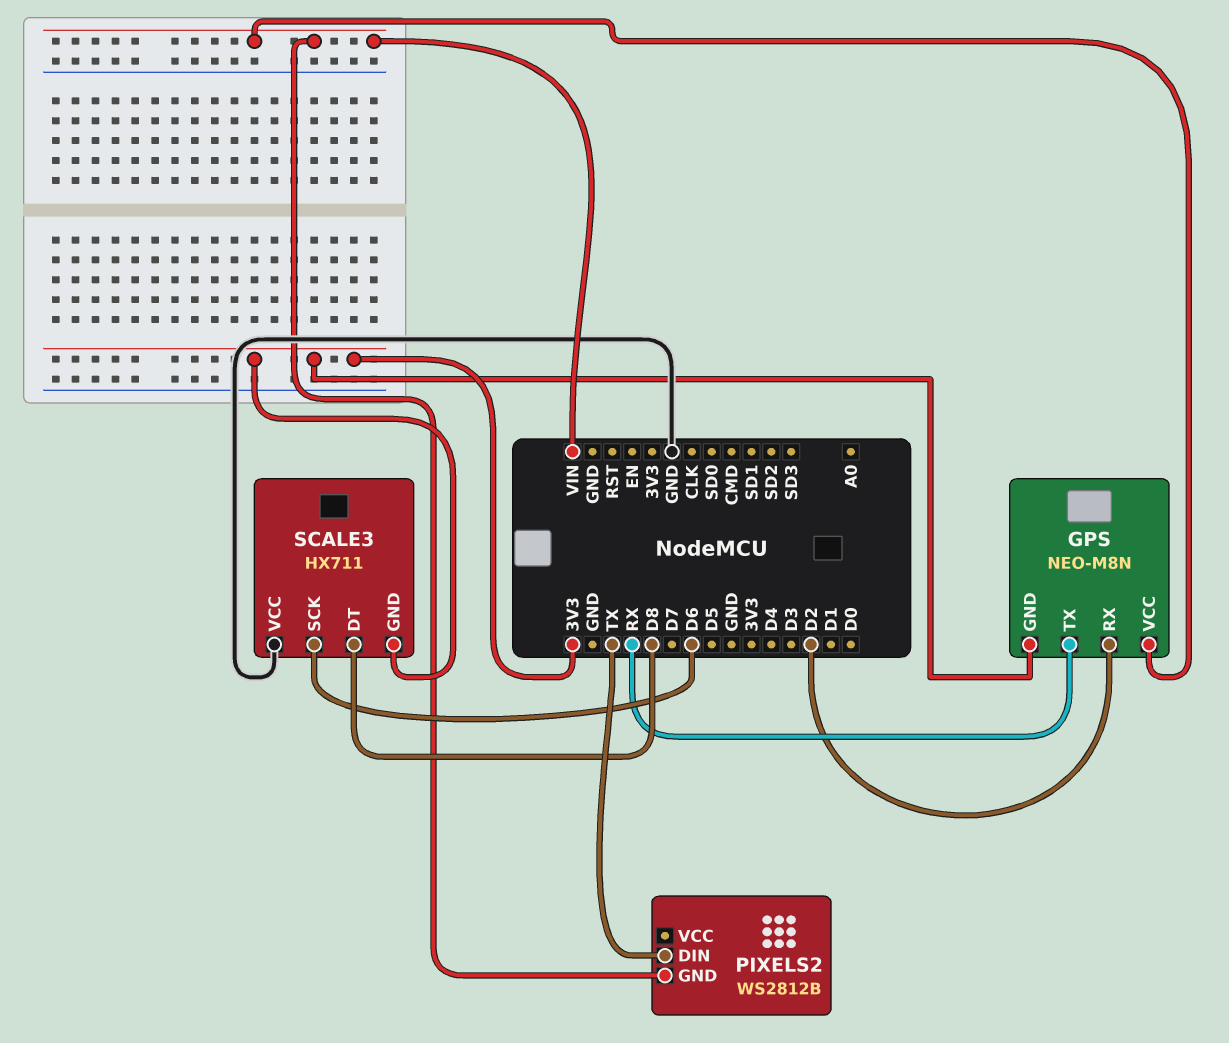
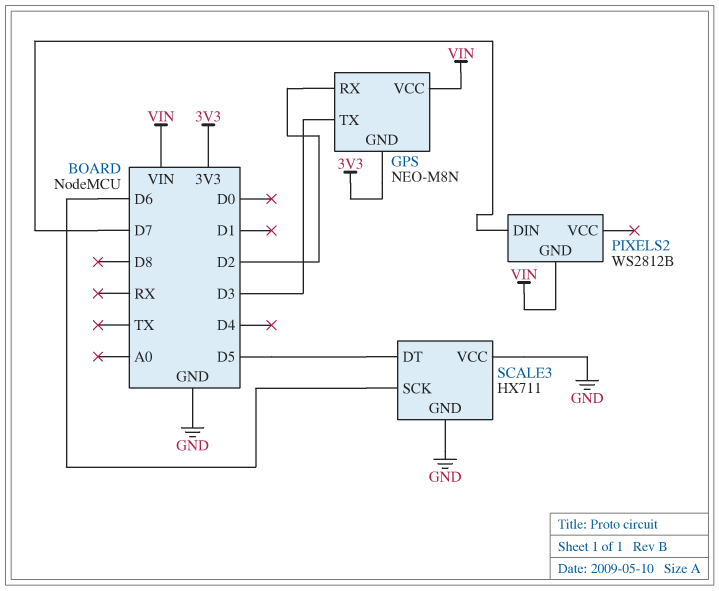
GPS pin TX: RX -> D3
PIXELS2 pin DIN: TX -> D7
SCALE3 pin DT: D8 -> D5
SCALE3 pin GND: 3V3 -> GND

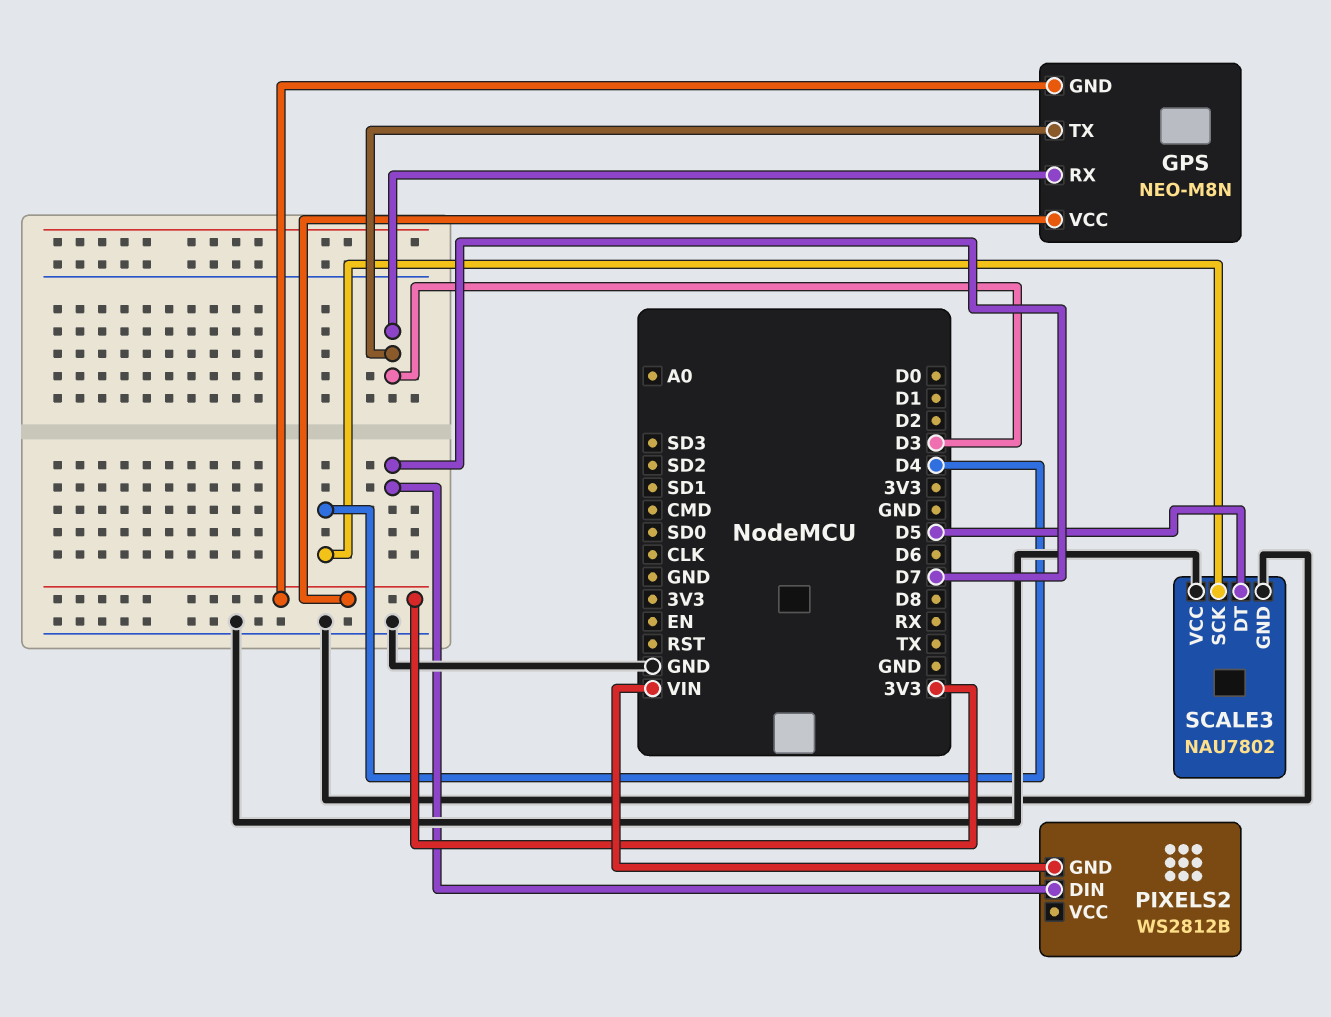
GPS pin RX: D2 -> D3
GPS pin VCC: VIN -> 3V3
SCALE3: HX711 -> NAU7802
SCALE3 pin SCK: D6 -> D4

